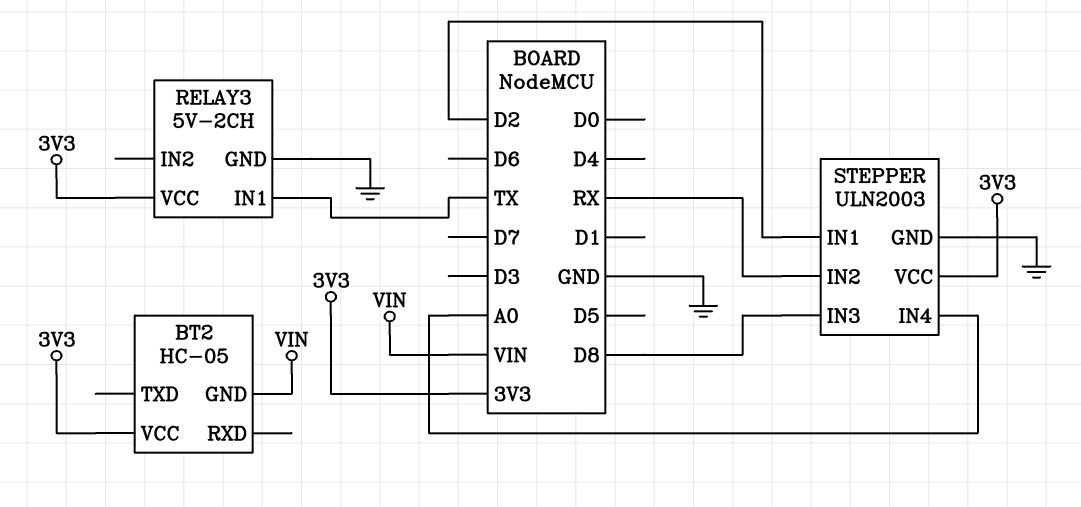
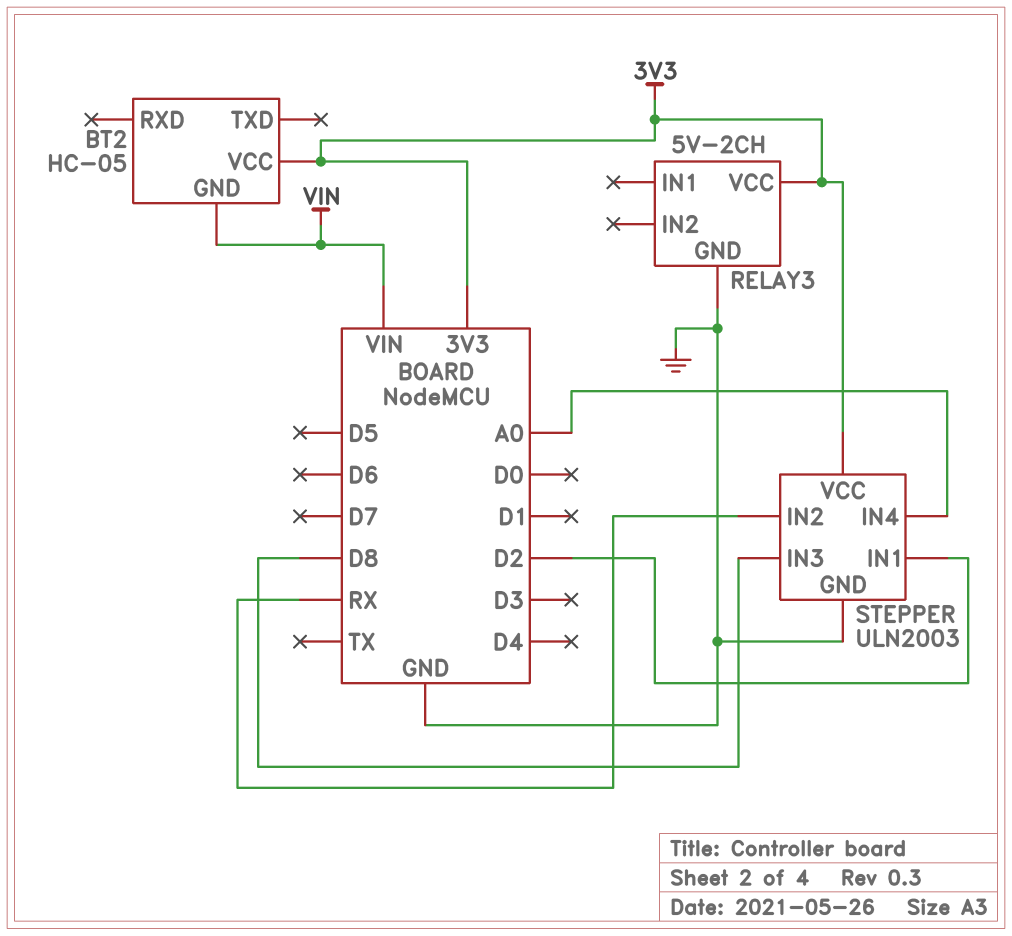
RELAY3 pin IN1: TX -> none

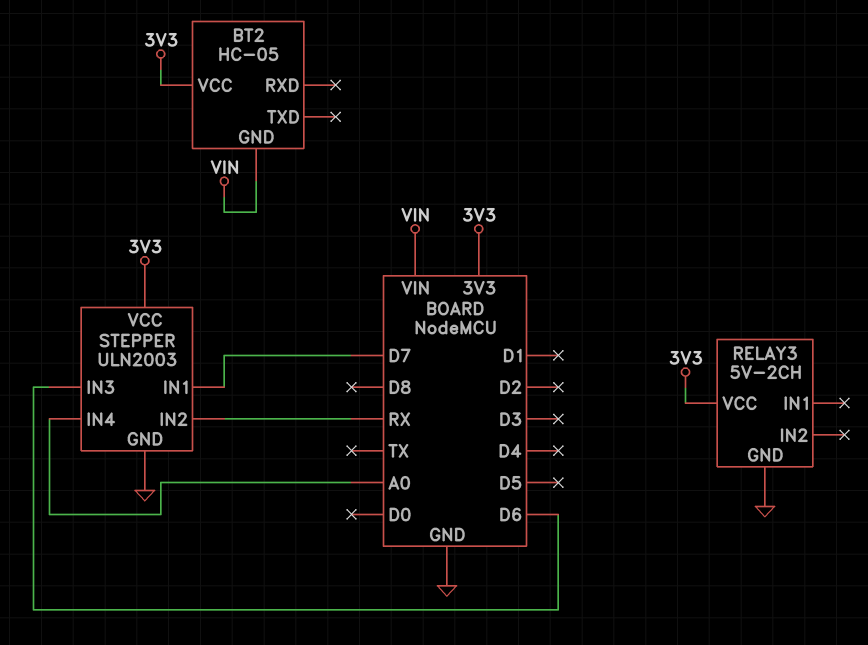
STEPPER pin IN1: D2 -> D7
STEPPER pin IN3: D8 -> D6

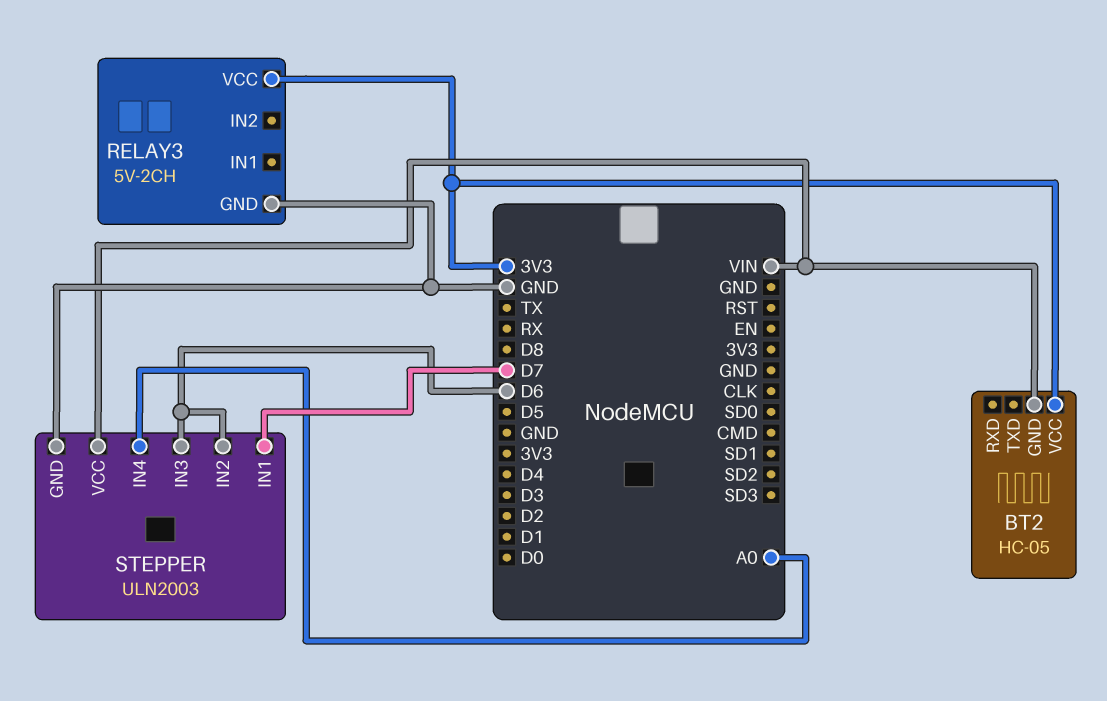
STEPPER pin IN2: RX -> D6
STEPPER pin VCC: 3V3 -> VIN

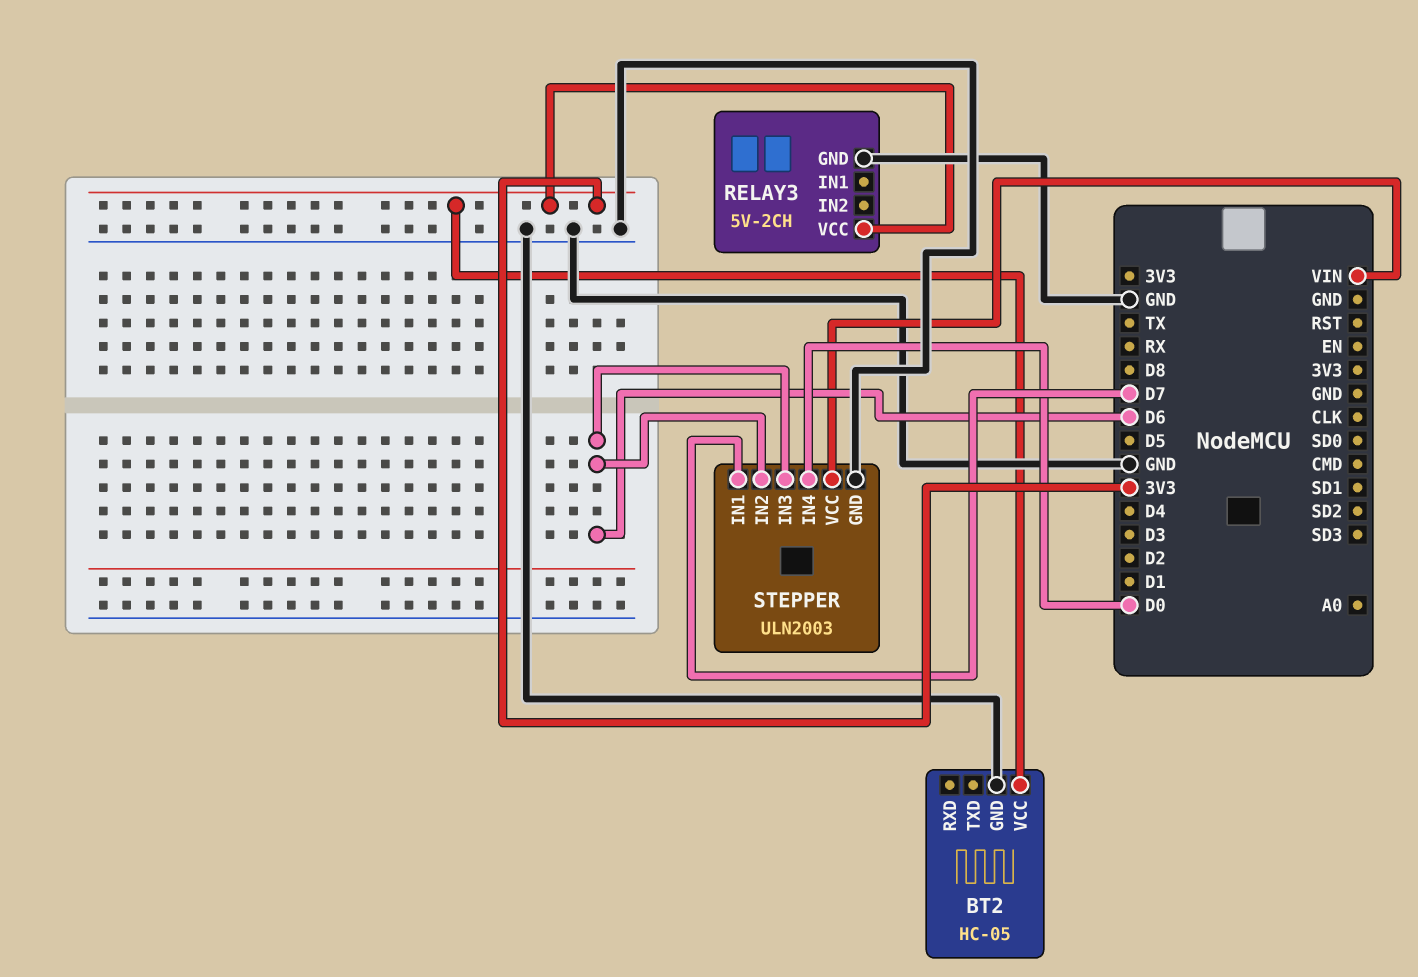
BT2 pin GND: VIN -> GND
STEPPER pin IN4: A0 -> D0

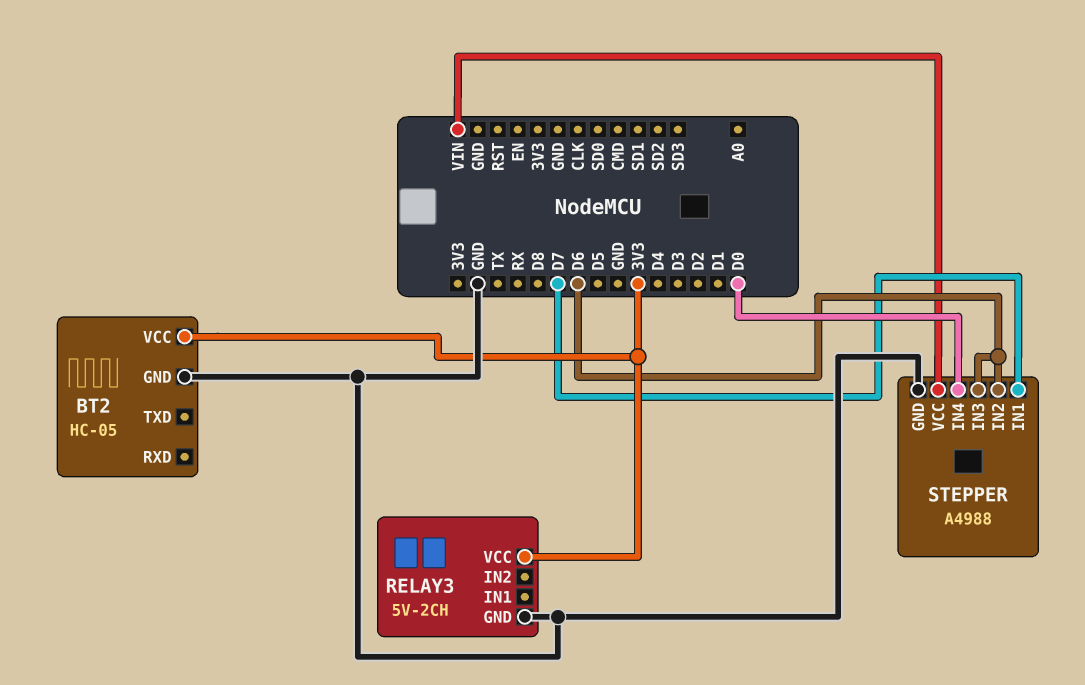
STEPPER: ULN2003 -> A4988

